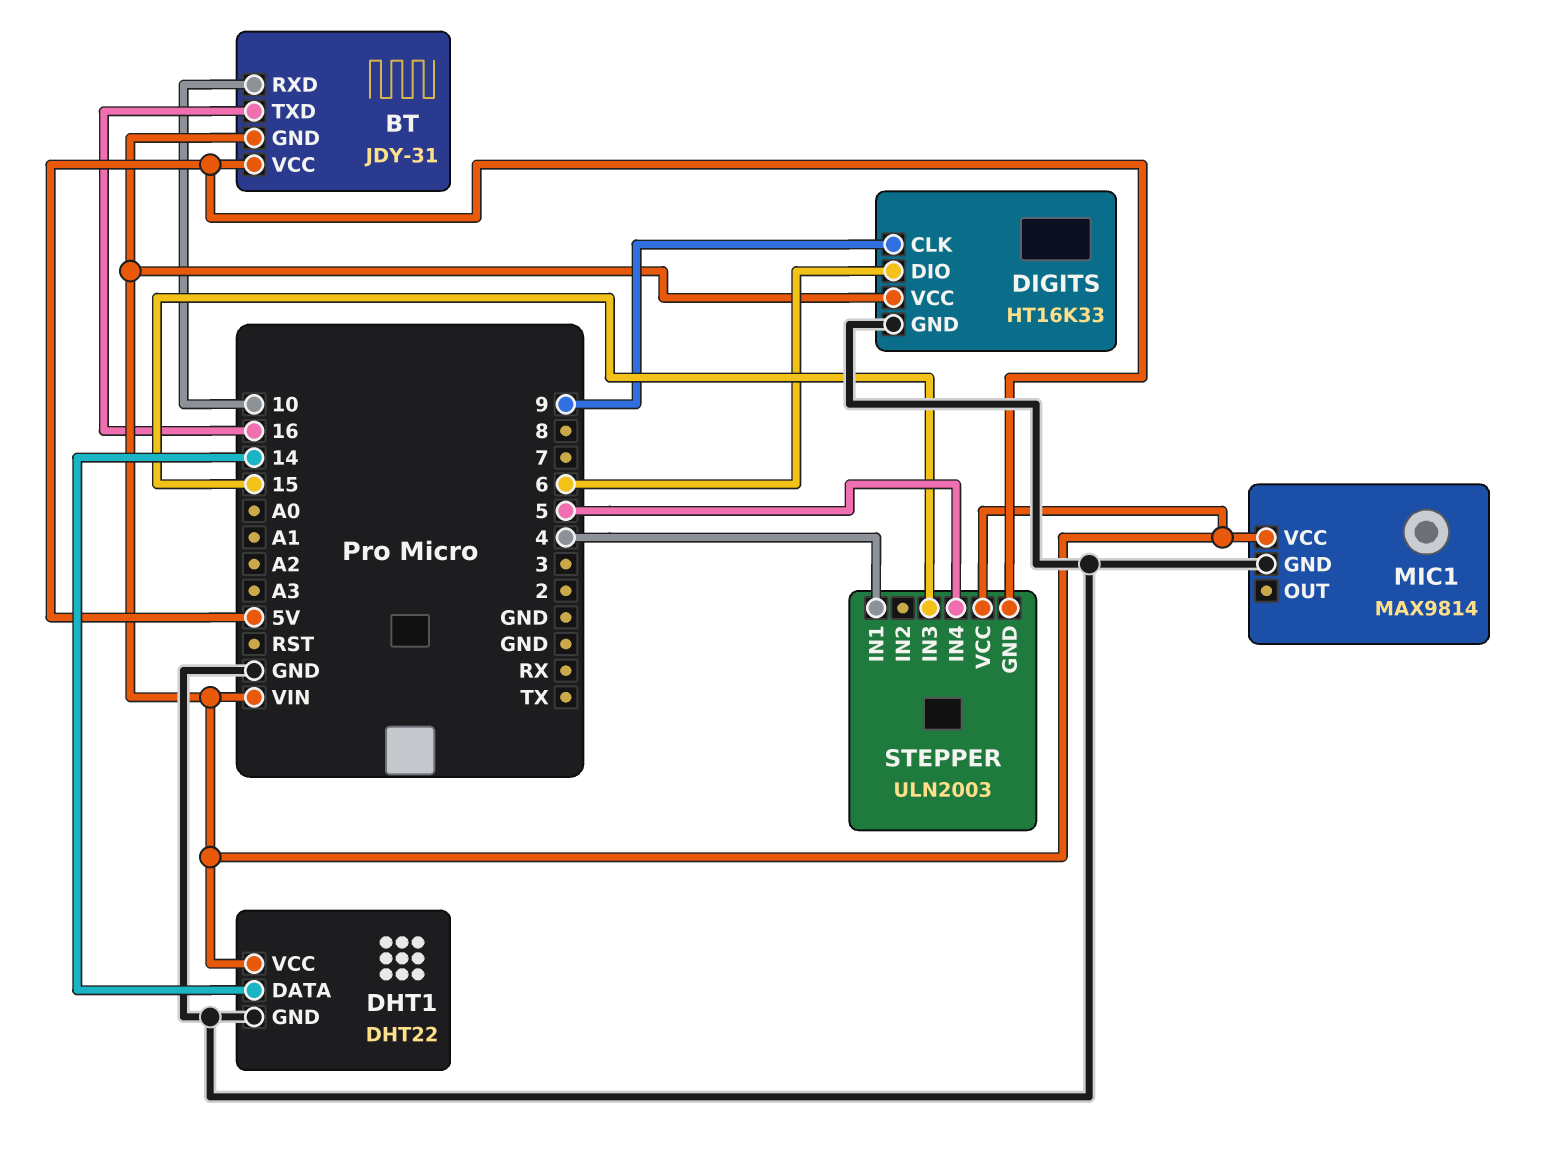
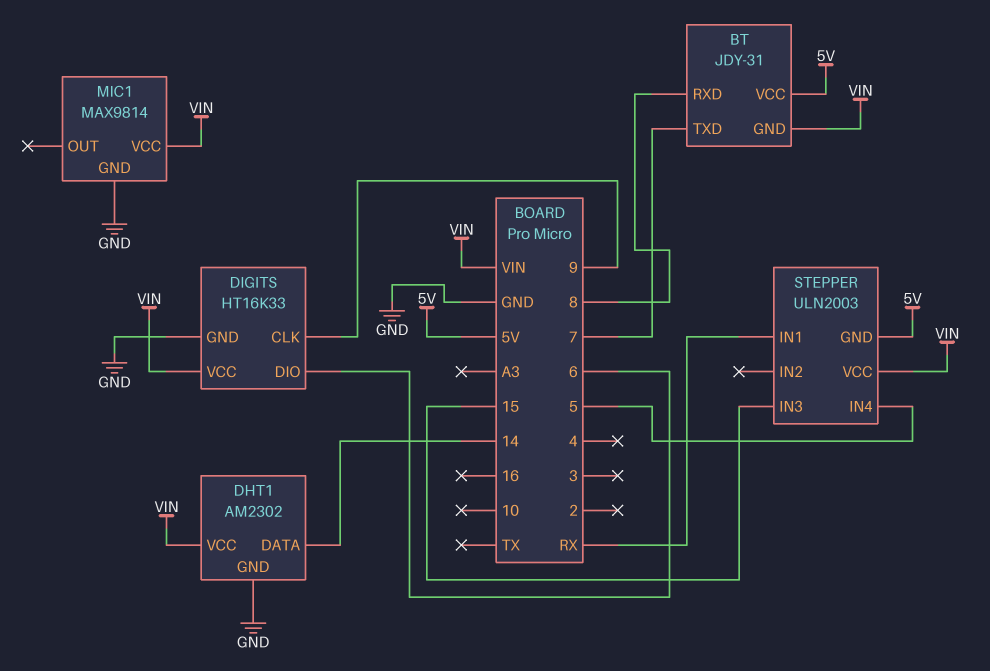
BT pin RXD: 10 -> 8
BT pin TXD: 16 -> 7
DHT1: DHT22 -> AM2302
STEPPER pin IN1: 4 -> RX

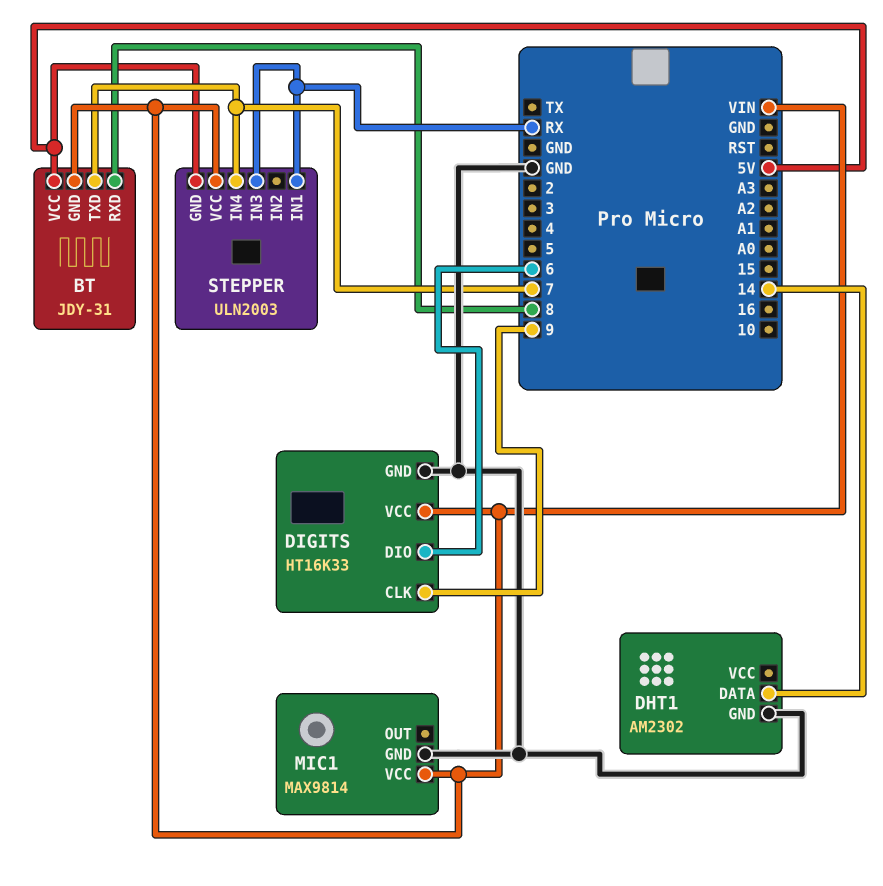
DHT1 pin VCC: VIN -> none
STEPPER pin IN3: 15 -> RX
STEPPER pin IN4: 5 -> 7

